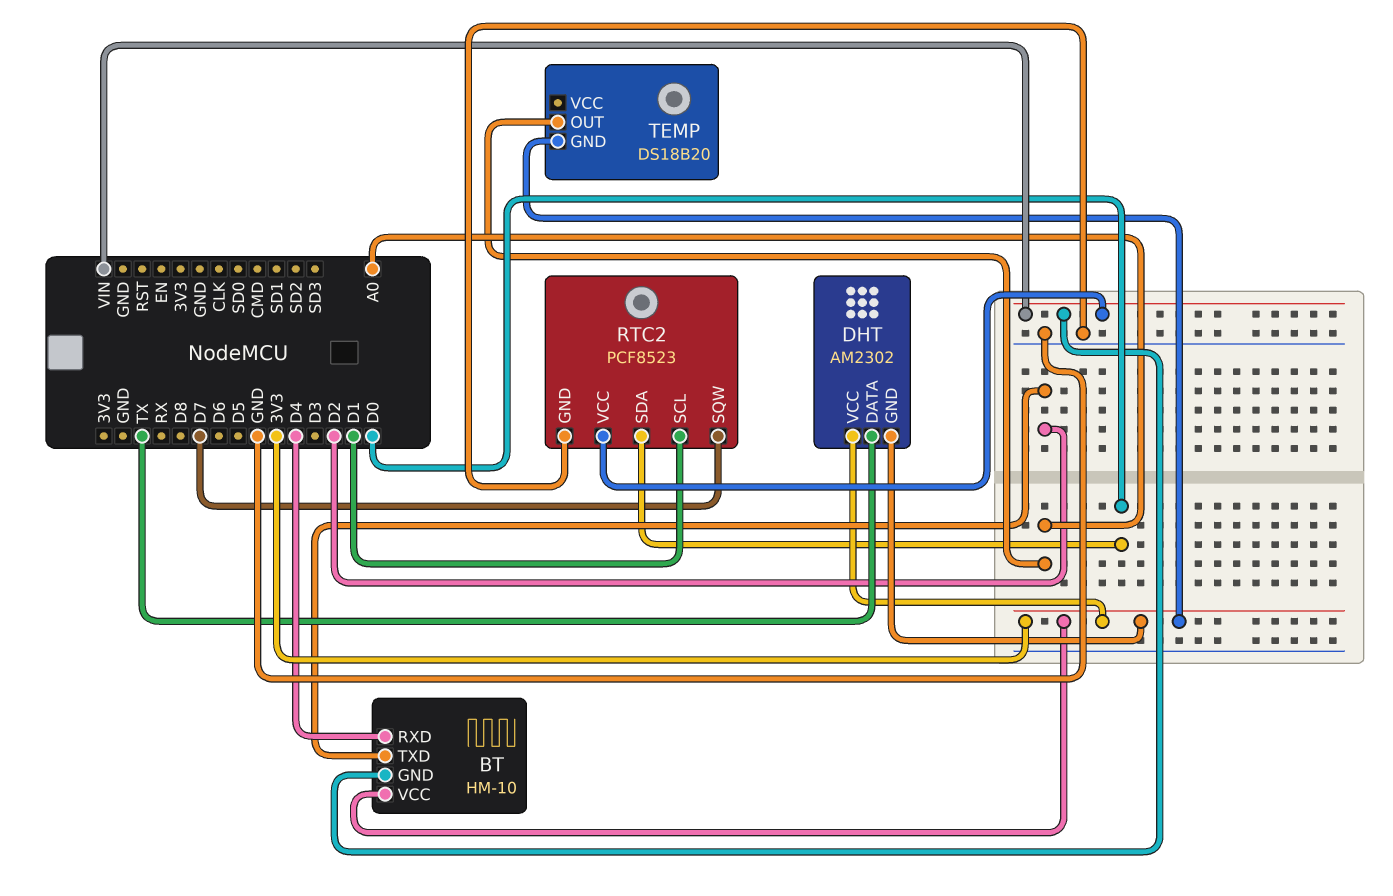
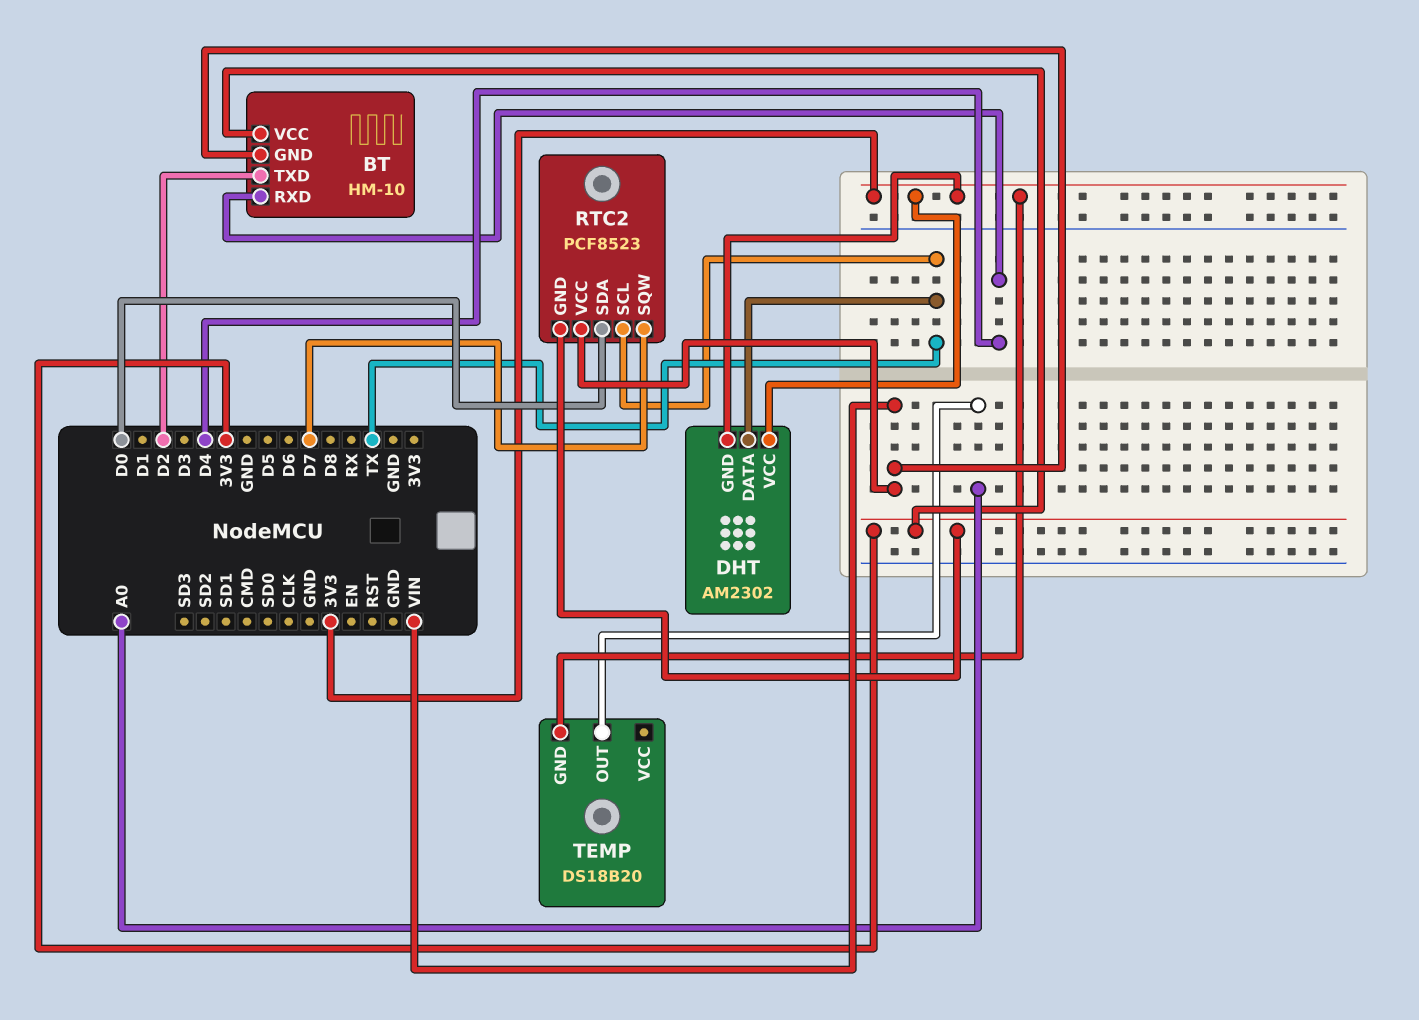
RTC2 pin GND: GND -> 3V3
RTC2 pin SCL: D1 -> TX

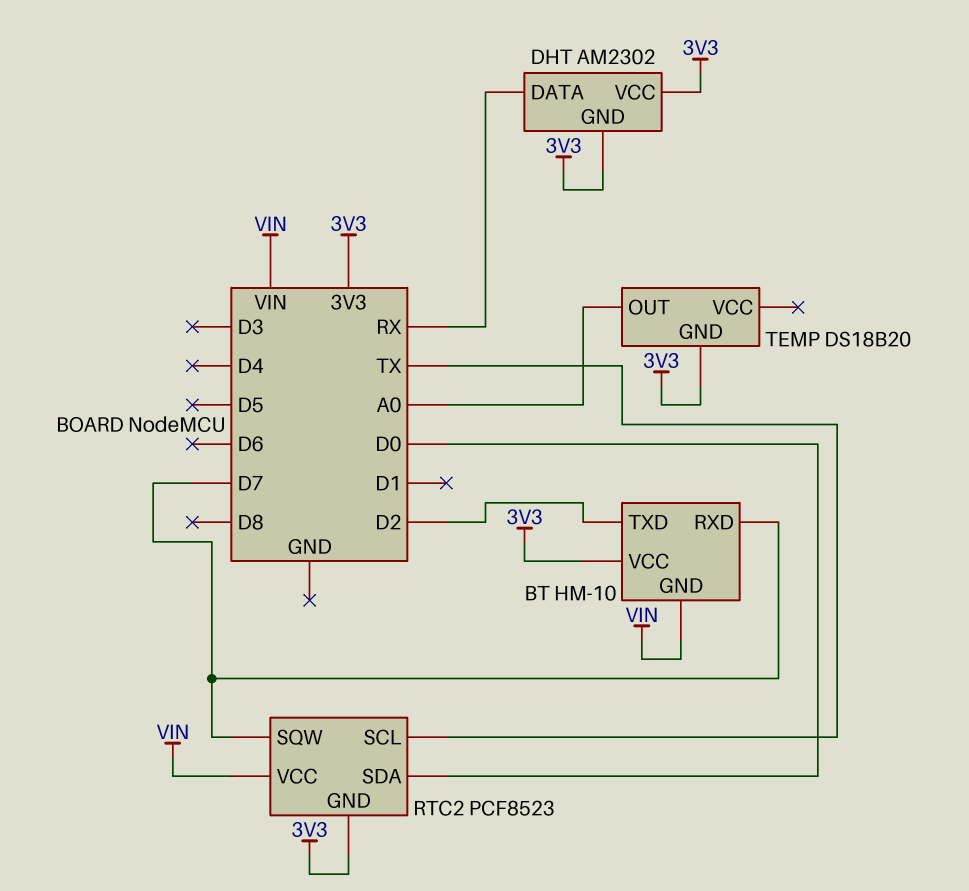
BT pin RXD: D4 -> D7
DHT pin DATA: TX -> RX

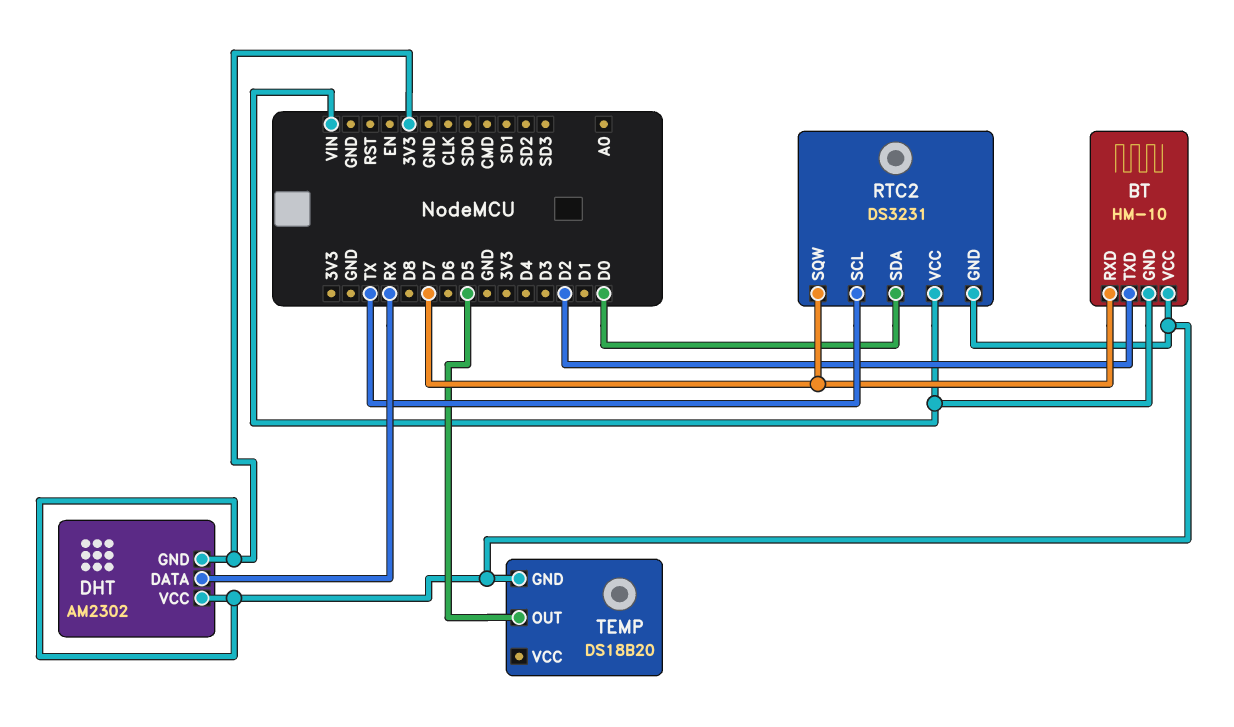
RTC2: PCF8523 -> DS3231
TEMP pin OUT: A0 -> D5

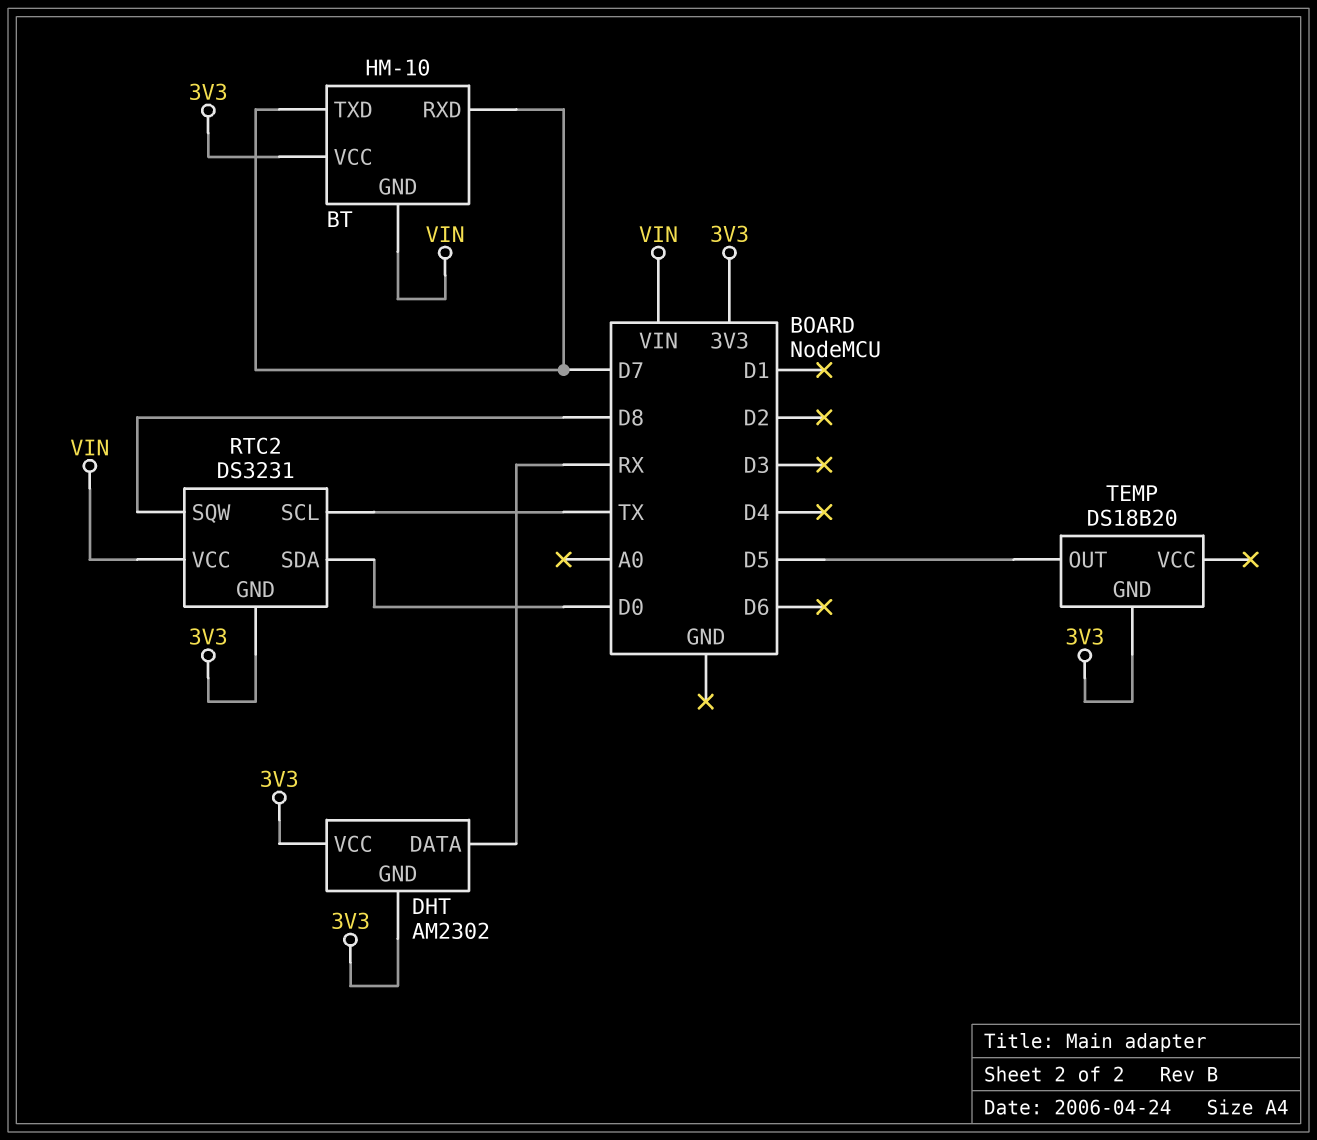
BT pin TXD: D2 -> D7
RTC2 pin SQW: D7 -> D8

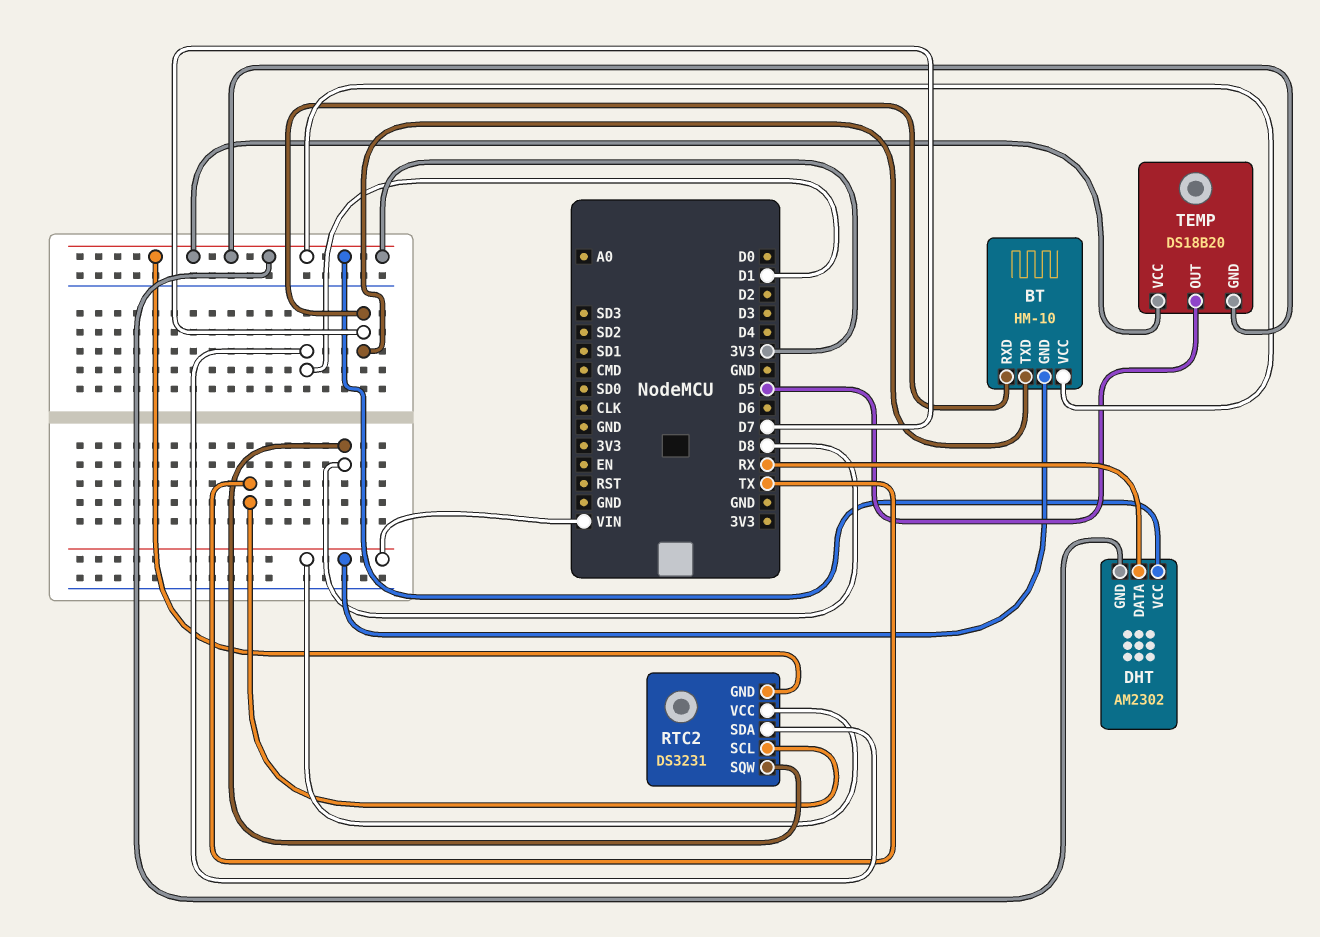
RTC2 pin SDA: D0 -> D1
TEMP pin VCC: none -> 3V3

